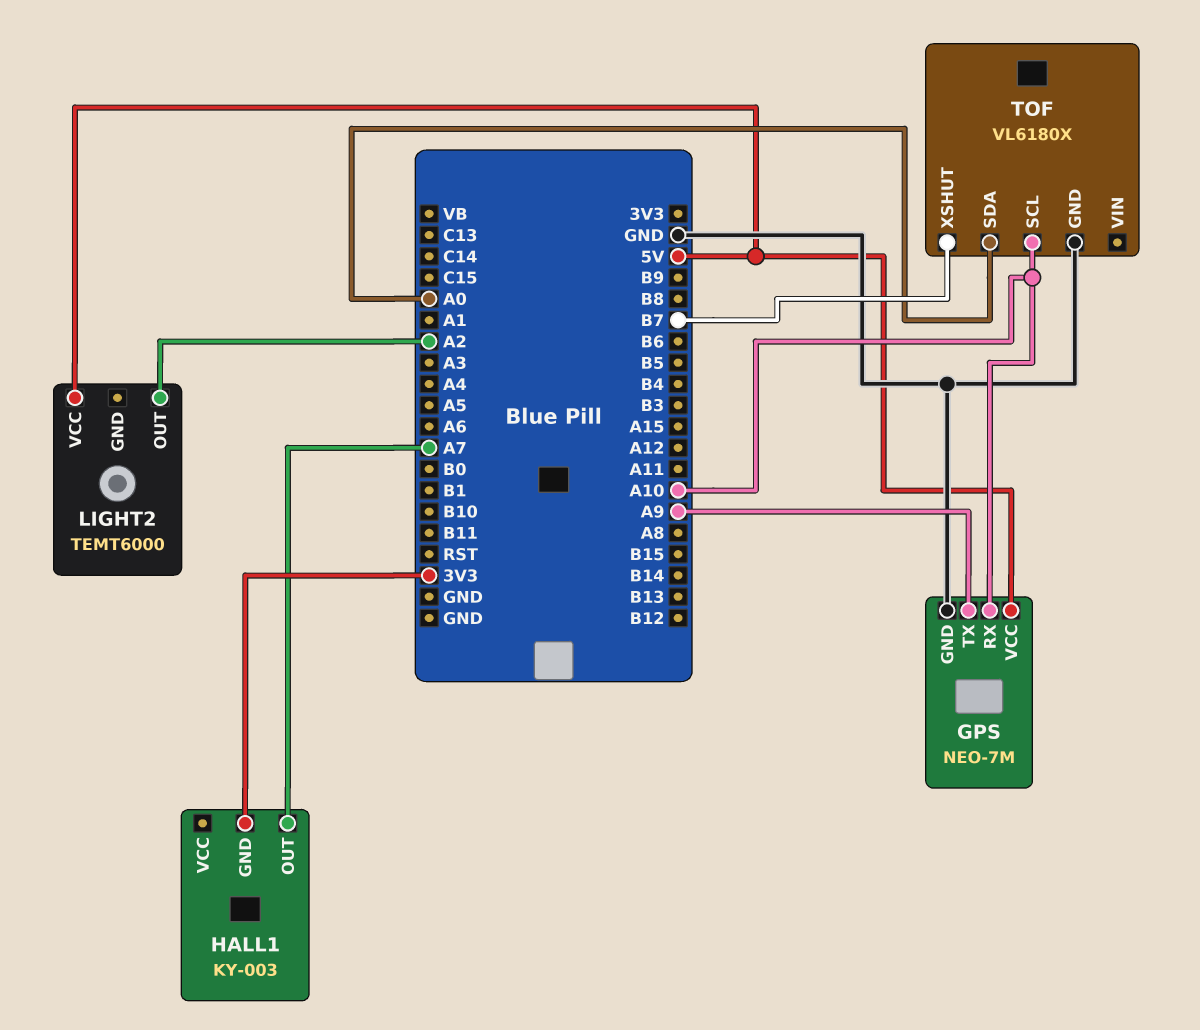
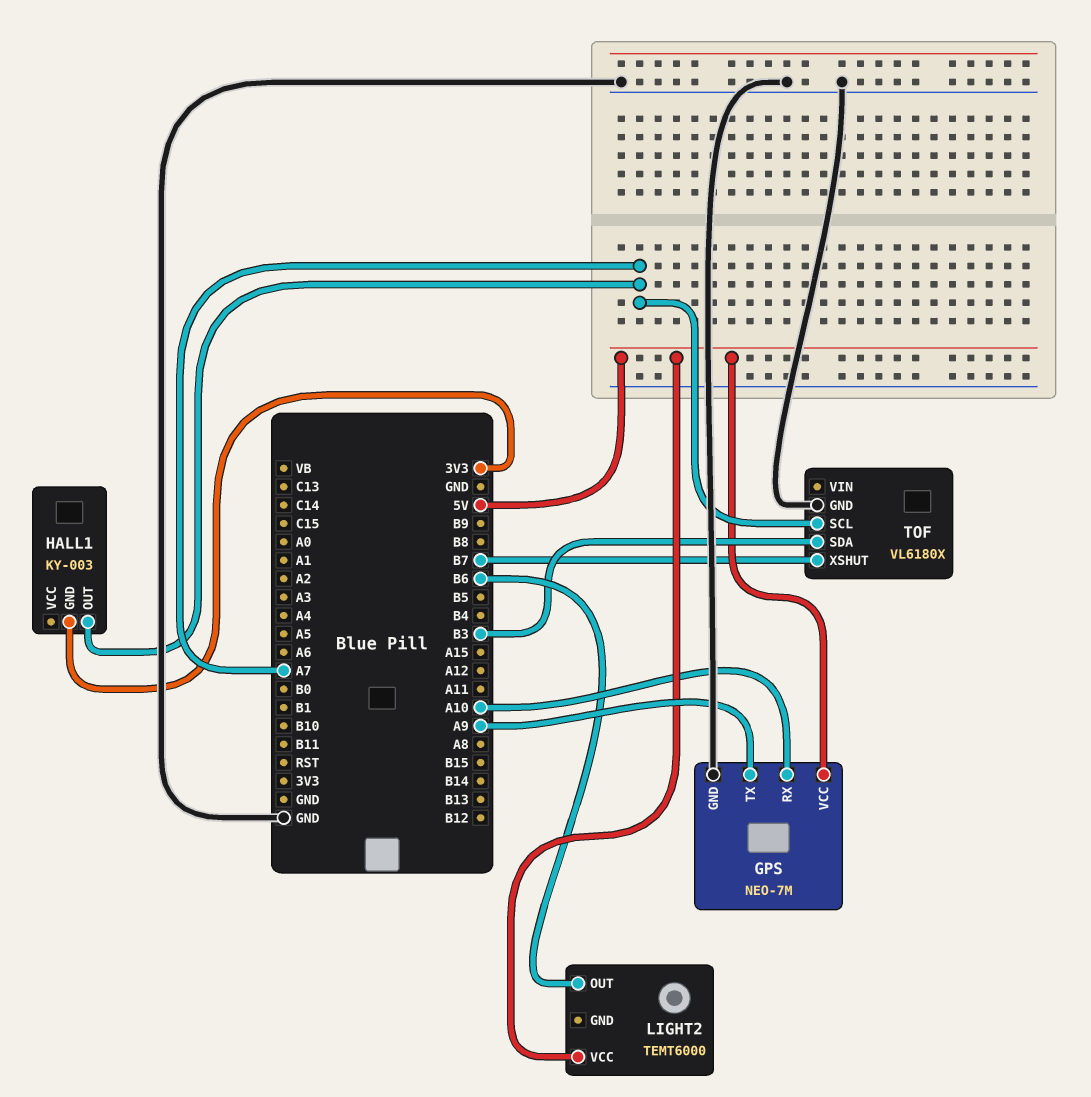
LIGHT2 pin OUT: A2 -> B6
TOF pin SCL: A10 -> A7
TOF pin SDA: A0 -> B3

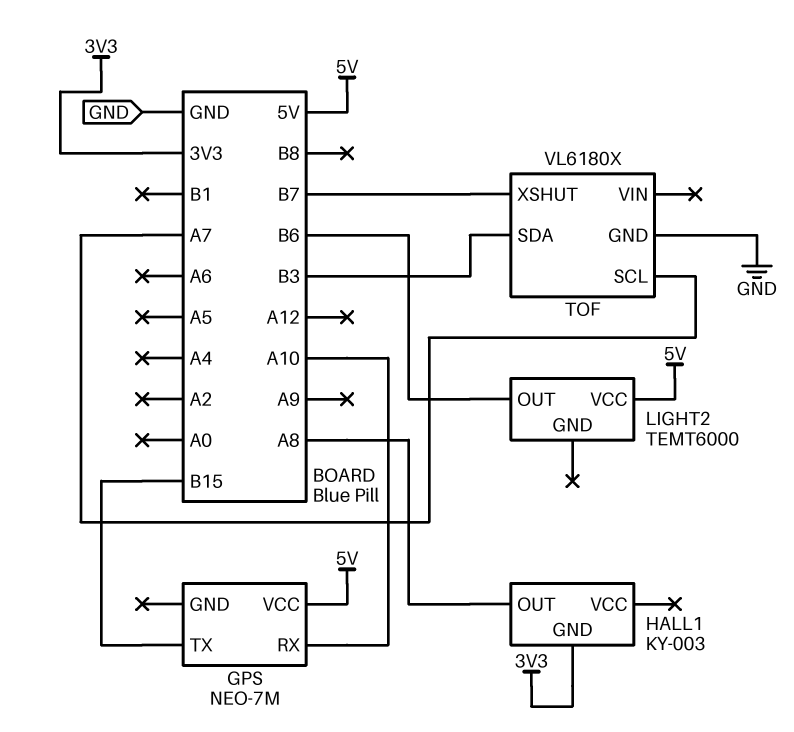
GPS pin GND: GND -> none
GPS pin TX: A9 -> B15
HALL1 pin OUT: A7 -> A8

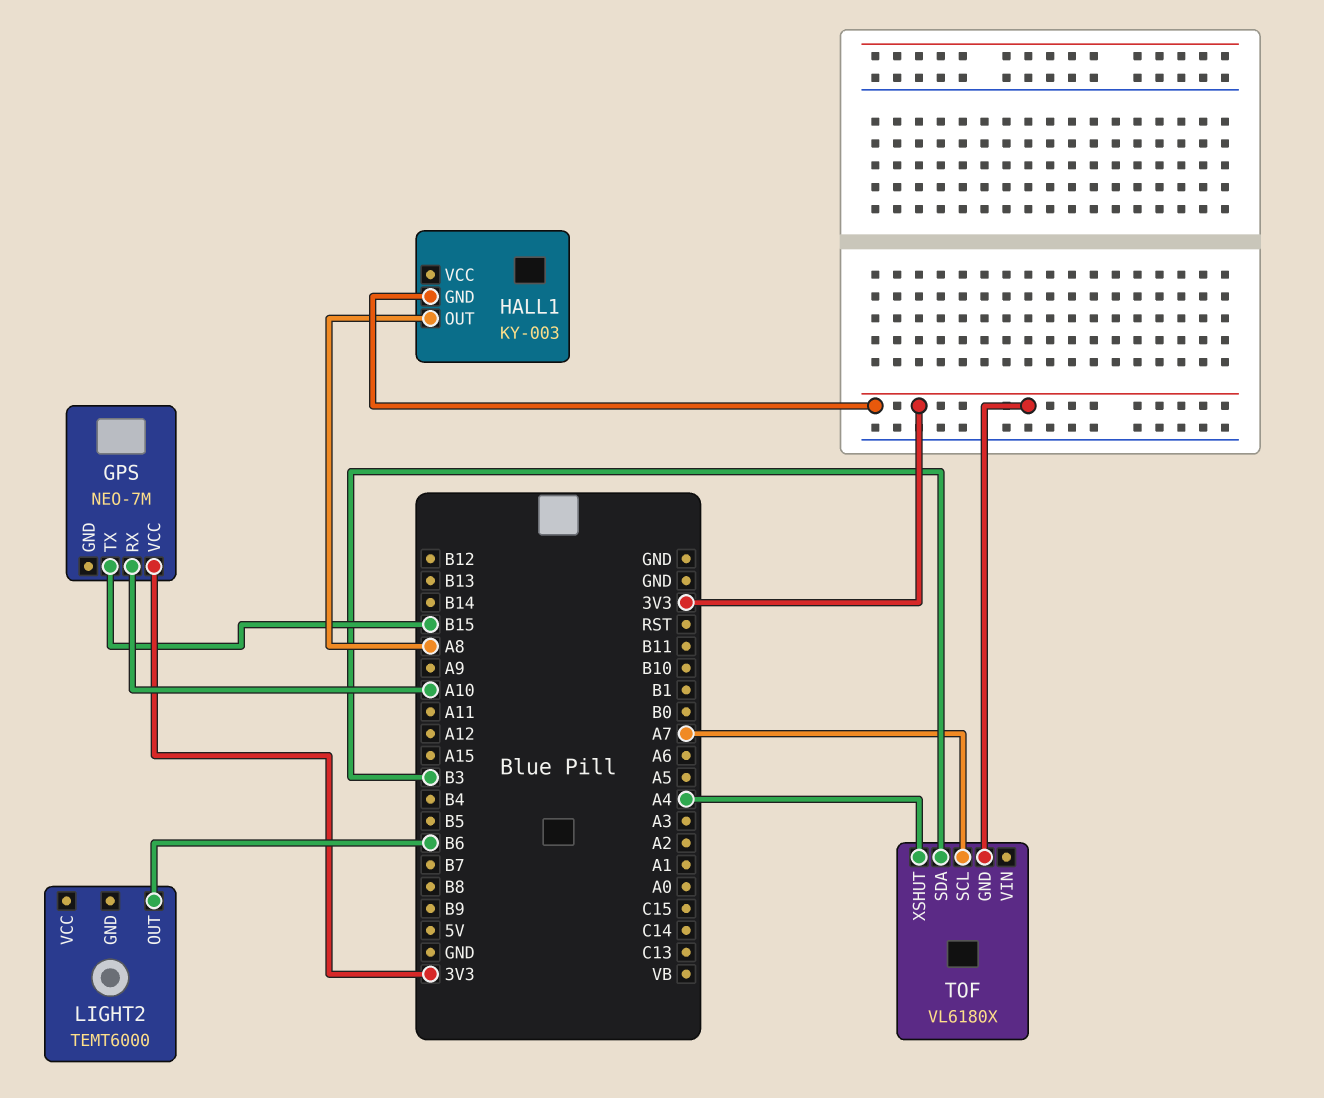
GPS pin VCC: 5V -> 3V3
LIGHT2 pin VCC: 5V -> none
TOF pin GND: GND -> 3V3
TOF pin XSHUT: B7 -> A4

